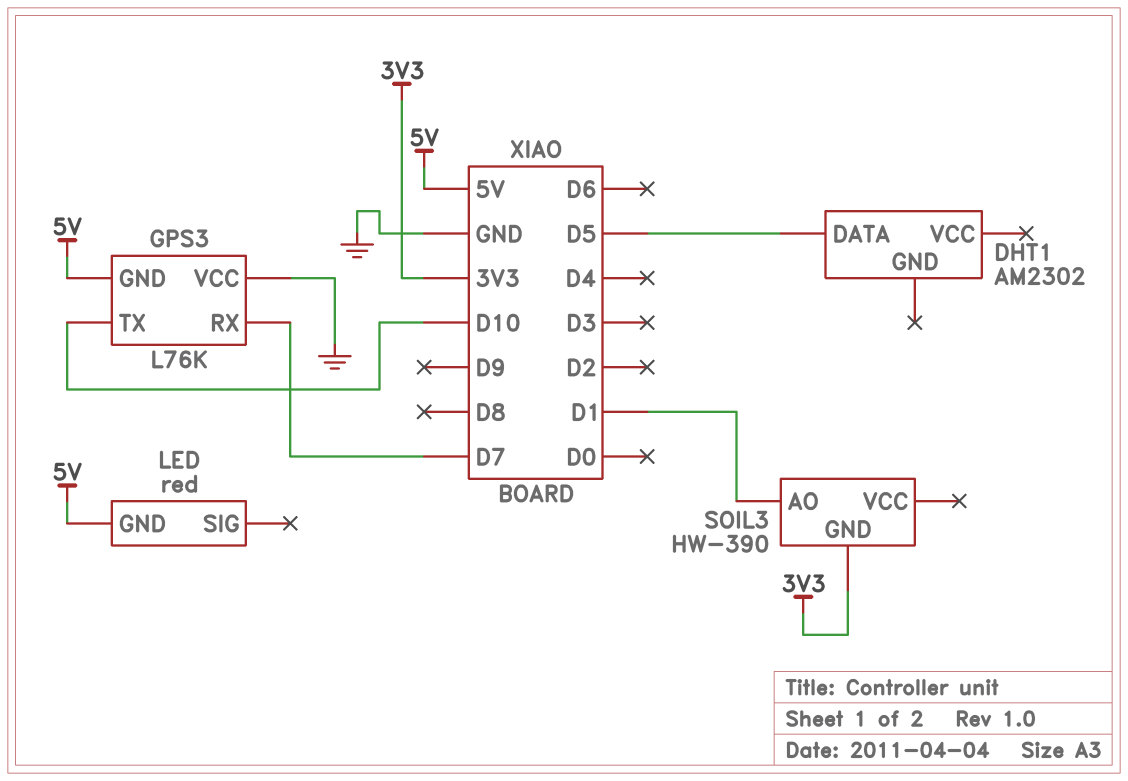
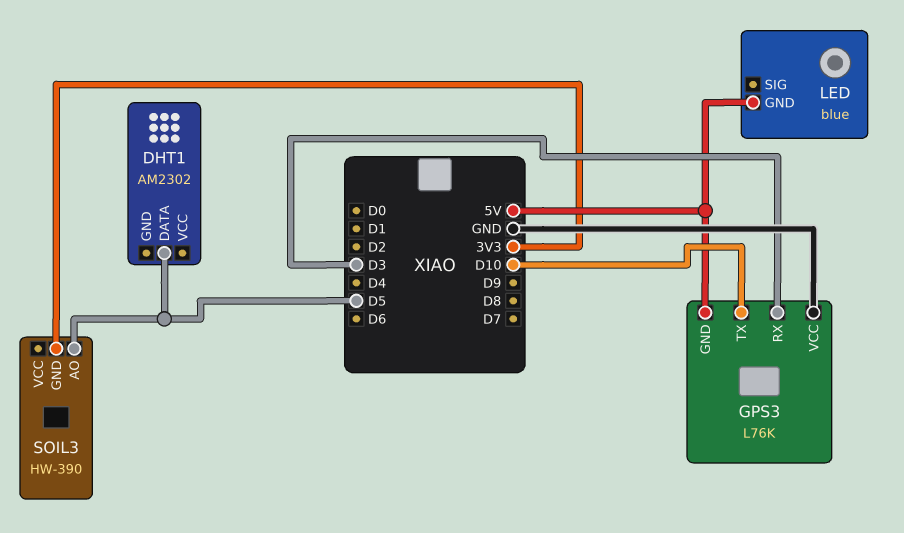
GPS3 pin RX: D7 -> D3
LED: red -> blue
SOIL3 pin AO: D1 -> D5

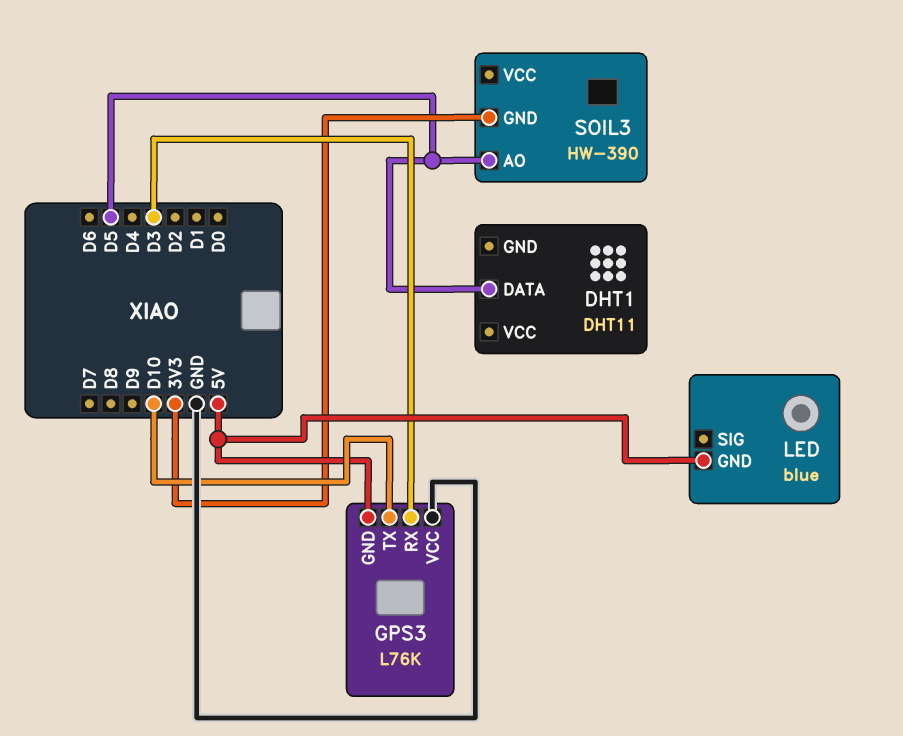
DHT1: AM2302 -> DHT11

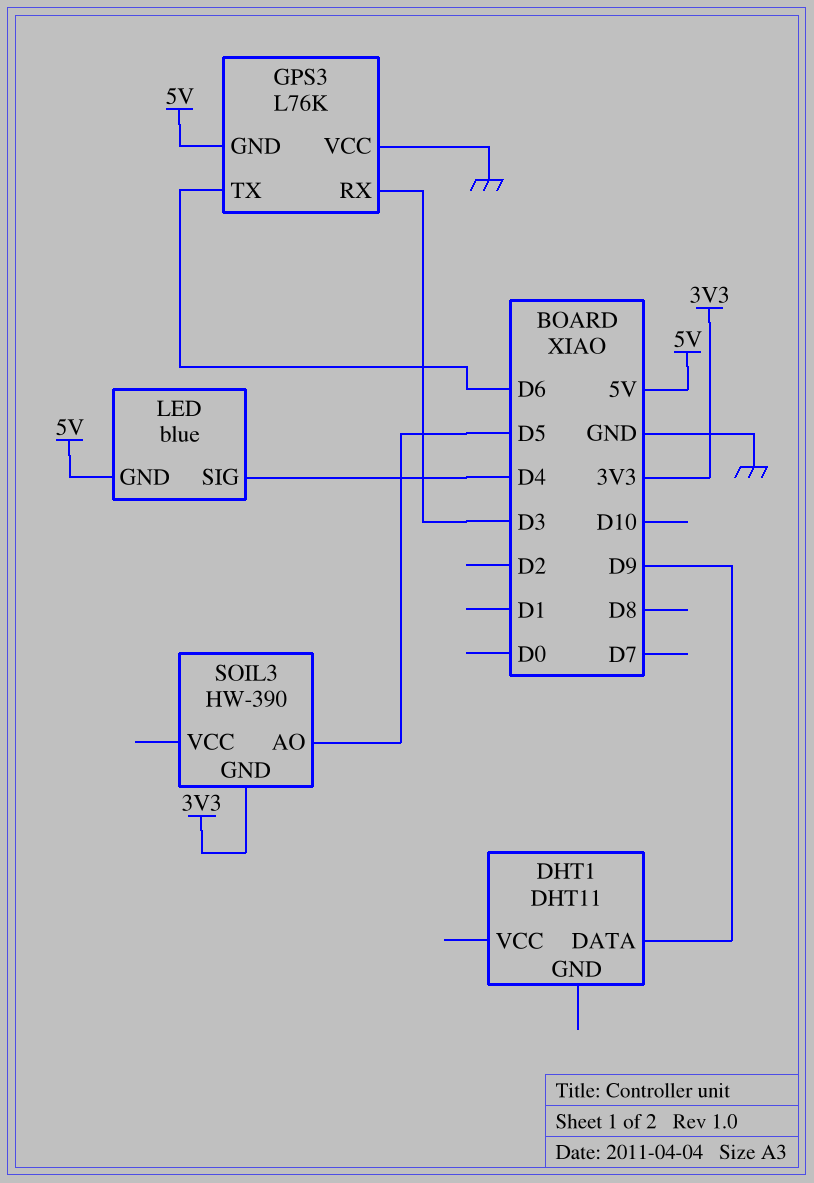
DHT1 pin DATA: D5 -> D9
GPS3 pin TX: D10 -> D6
LED pin SIG: none -> D4

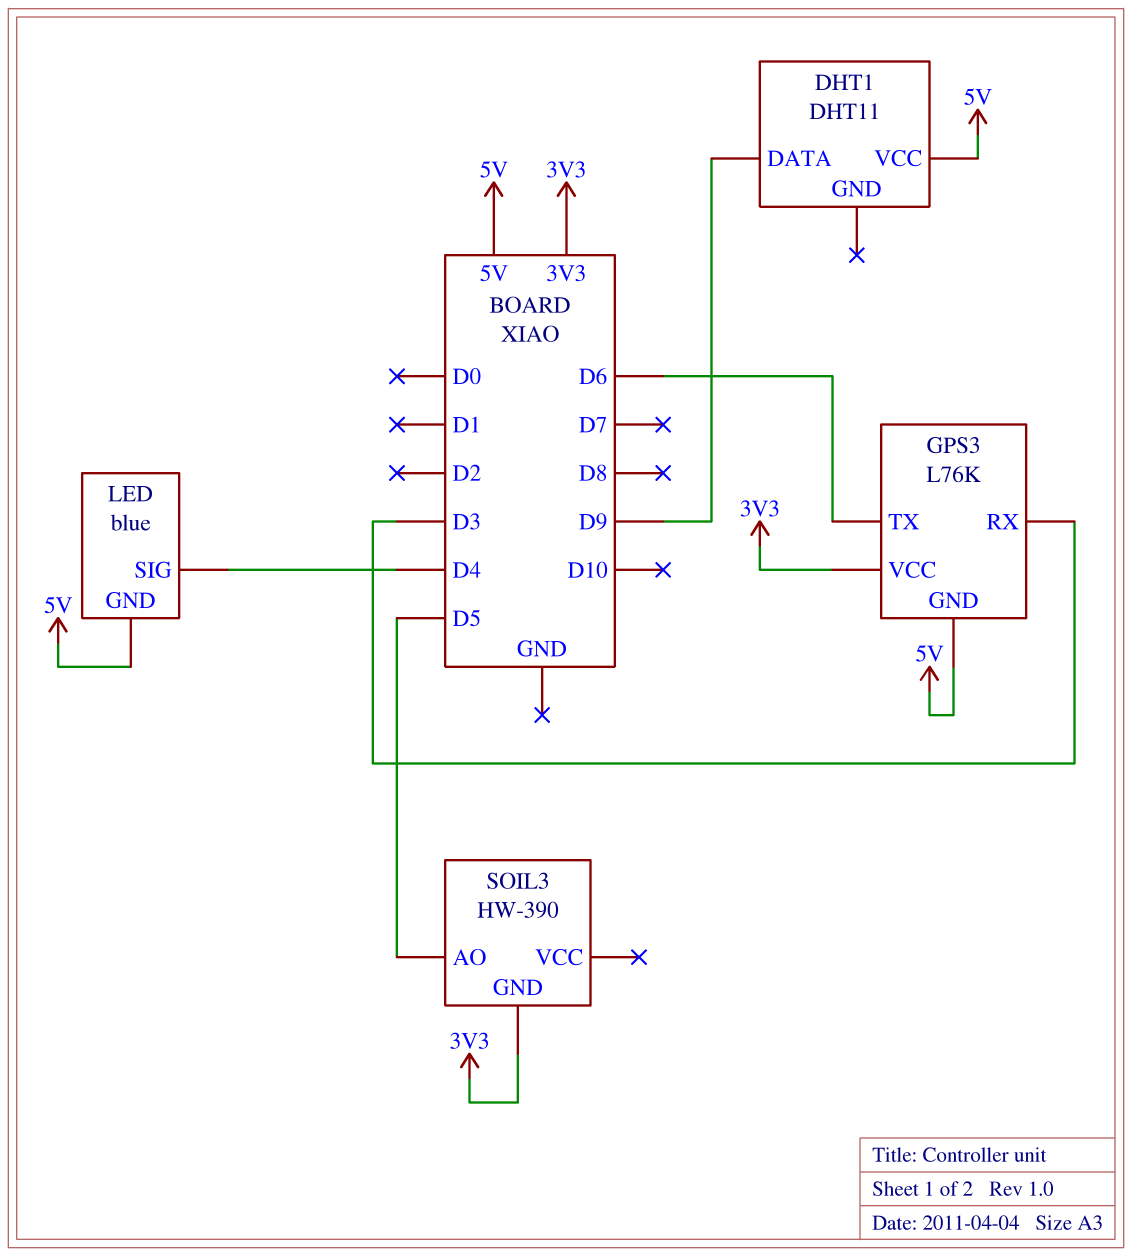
DHT1 pin VCC: none -> 5V
GPS3 pin VCC: GND -> 3V3

